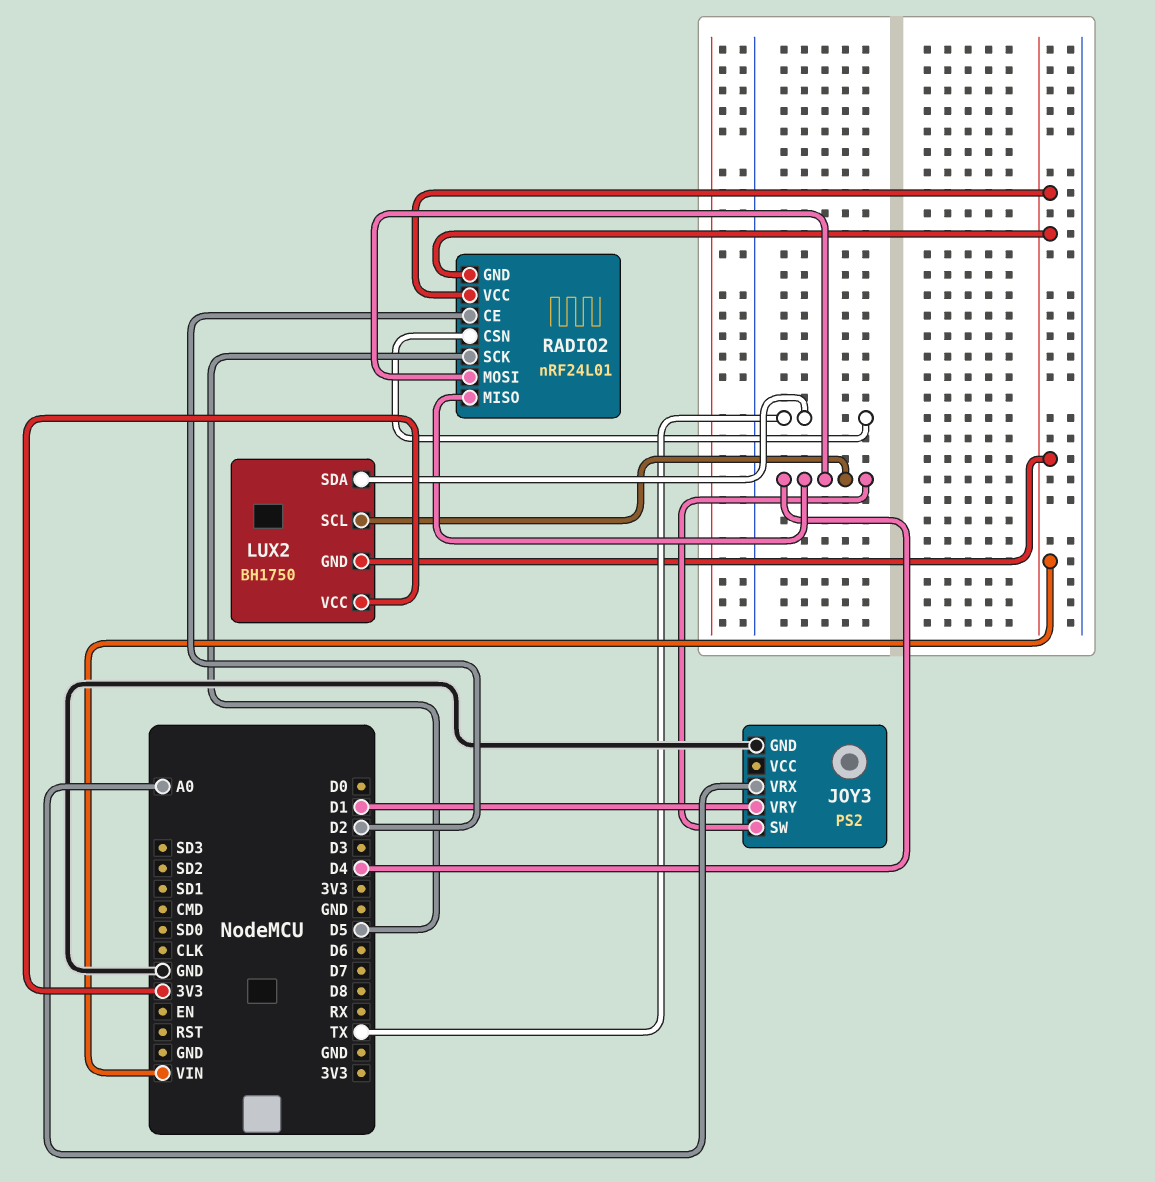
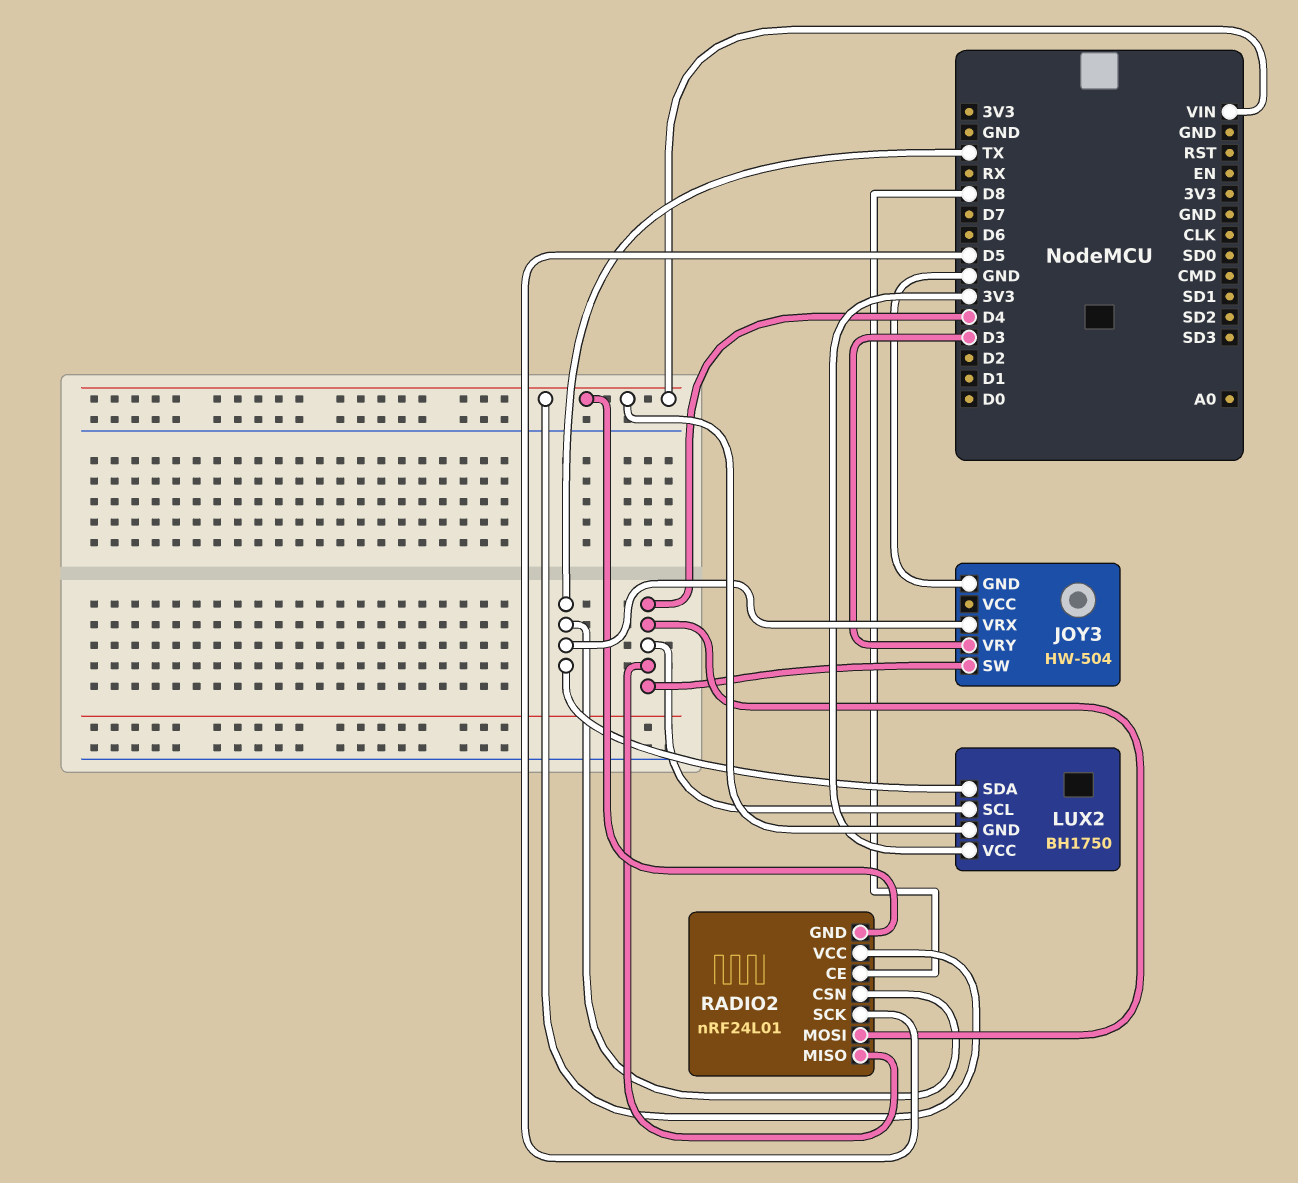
JOY3: PS2 -> HW-504
JOY3 pin VRX: A0 -> TX
JOY3 pin VRY: D1 -> D3
RADIO2 pin CE: D2 -> D8

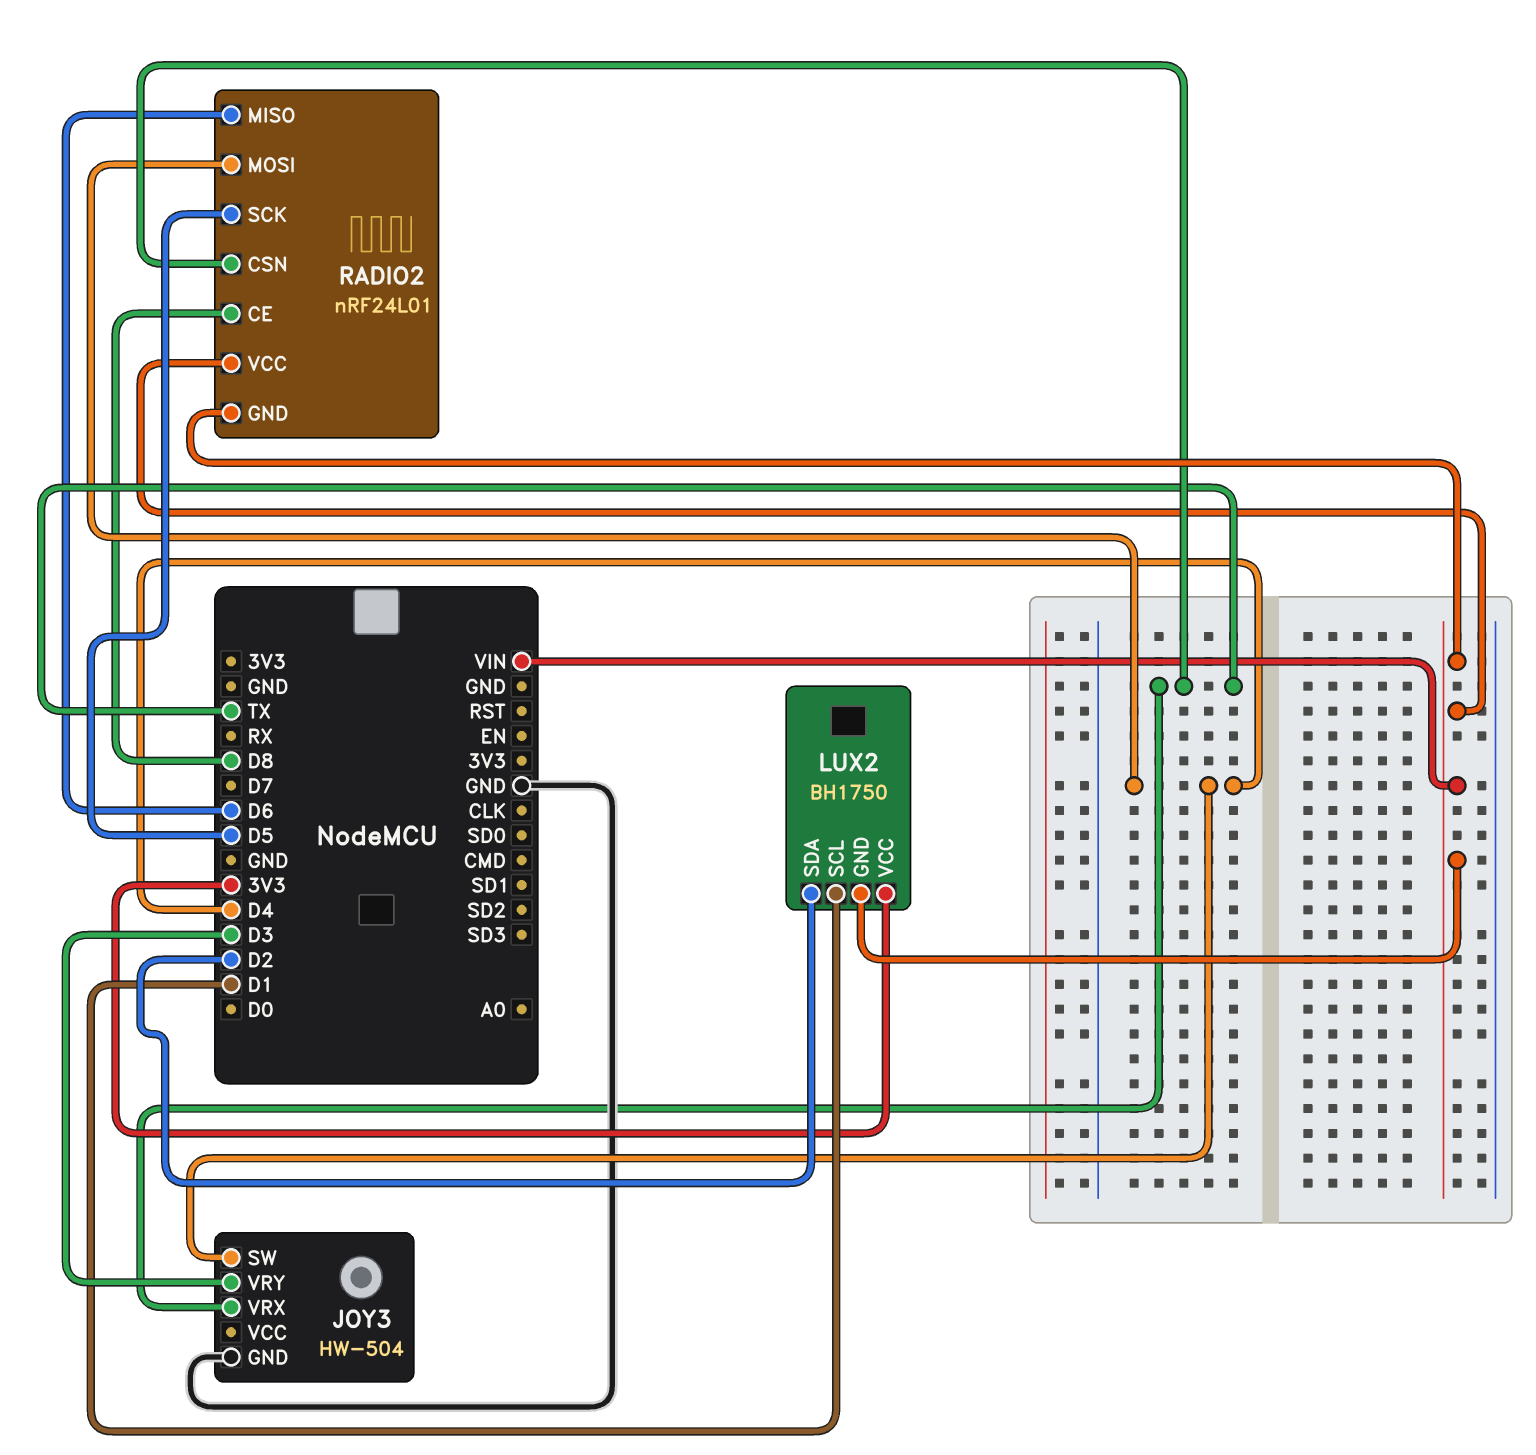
LUX2 pin SCL: D4 -> D1
LUX2 pin SDA: TX -> D2
RADIO2 pin MISO: D4 -> D6

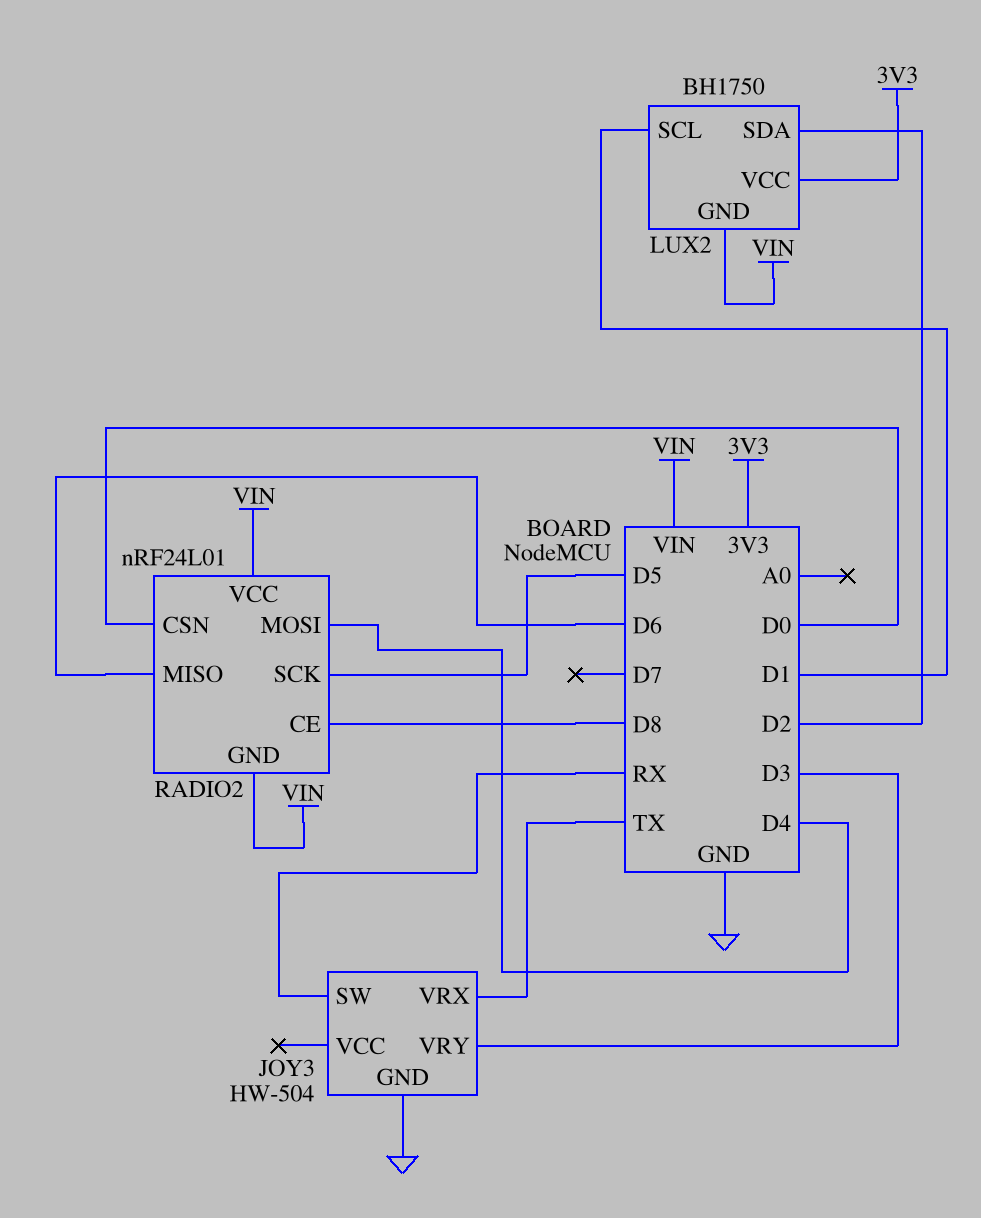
JOY3 pin SW: D4 -> RX
RADIO2 pin CSN: TX -> D0

